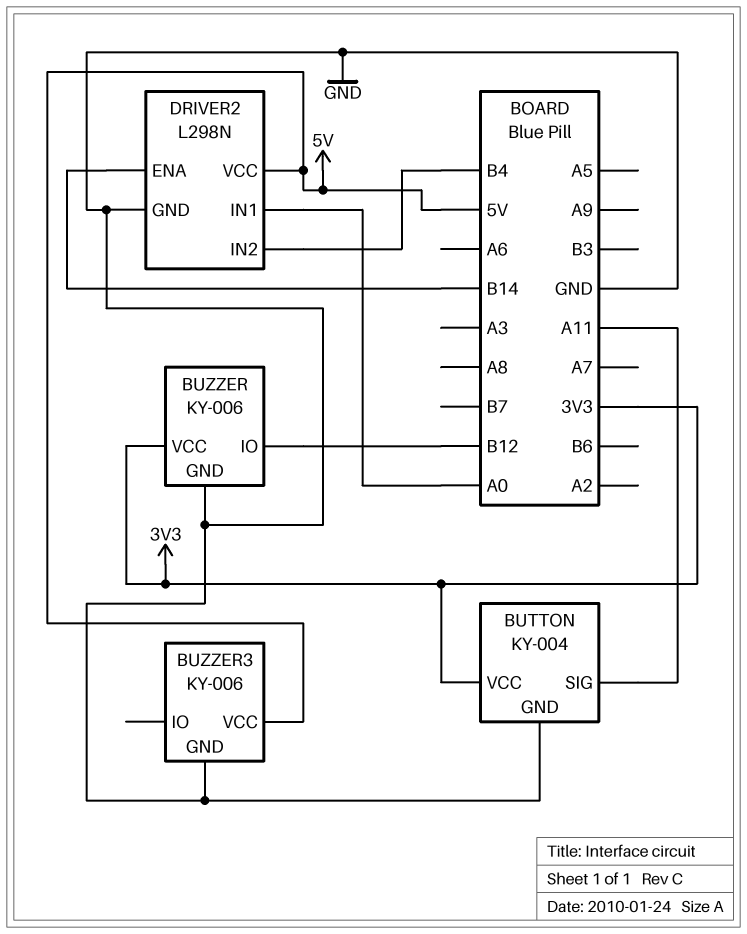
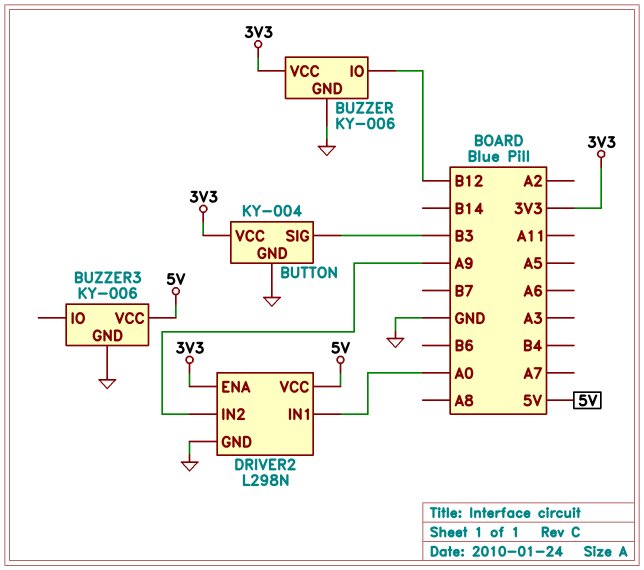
BUTTON pin SIG: A11 -> B3
DRIVER2 pin ENA: B14 -> 3V3
DRIVER2 pin IN2: B4 -> A9

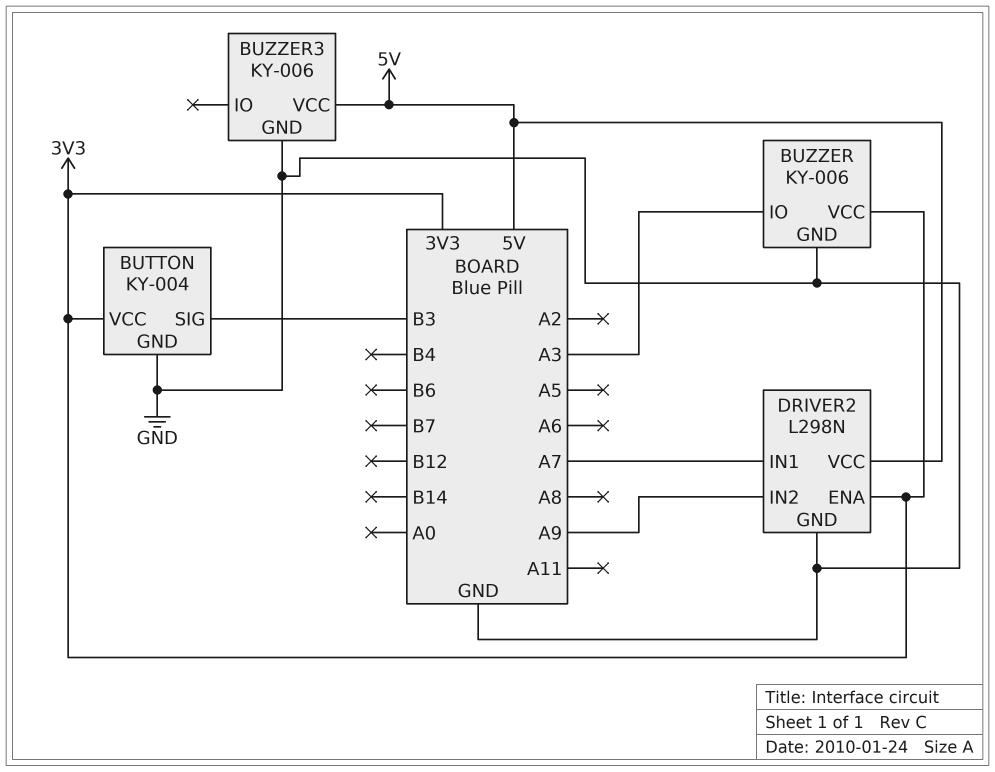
BUZZER pin IO: B12 -> A3
DRIVER2 pin IN1: A0 -> A7

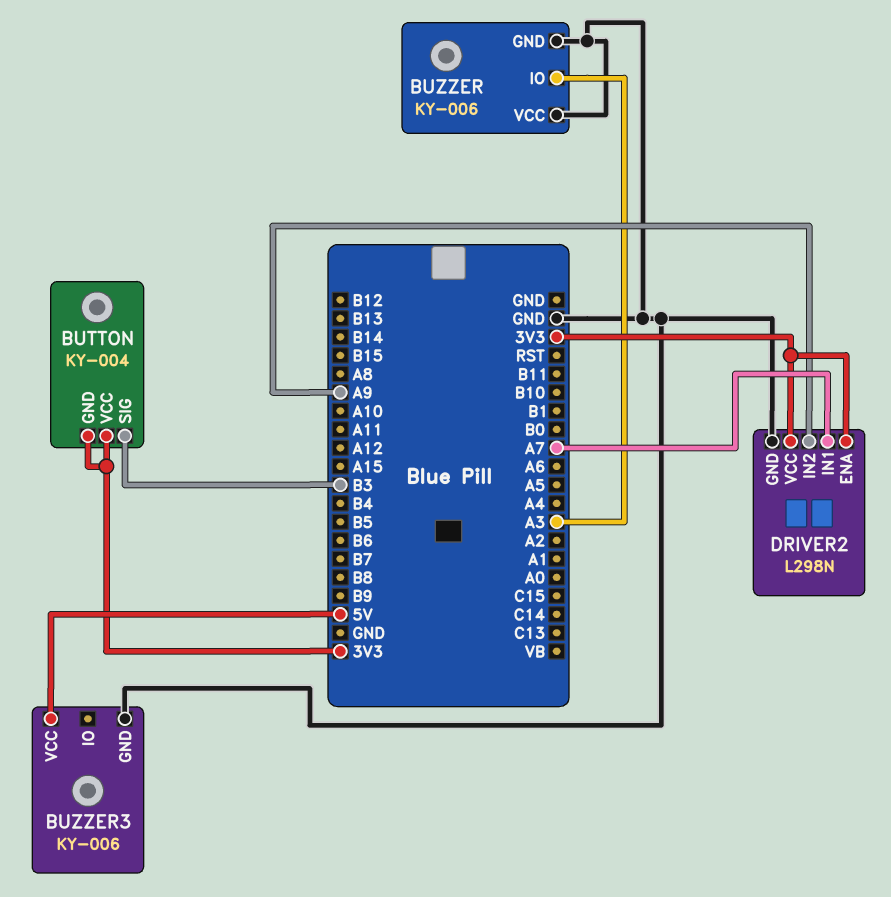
BUTTON pin GND: GND -> 3V3
BUZZER pin VCC: 3V3 -> GND
DRIVER2 pin VCC: 5V -> 3V3

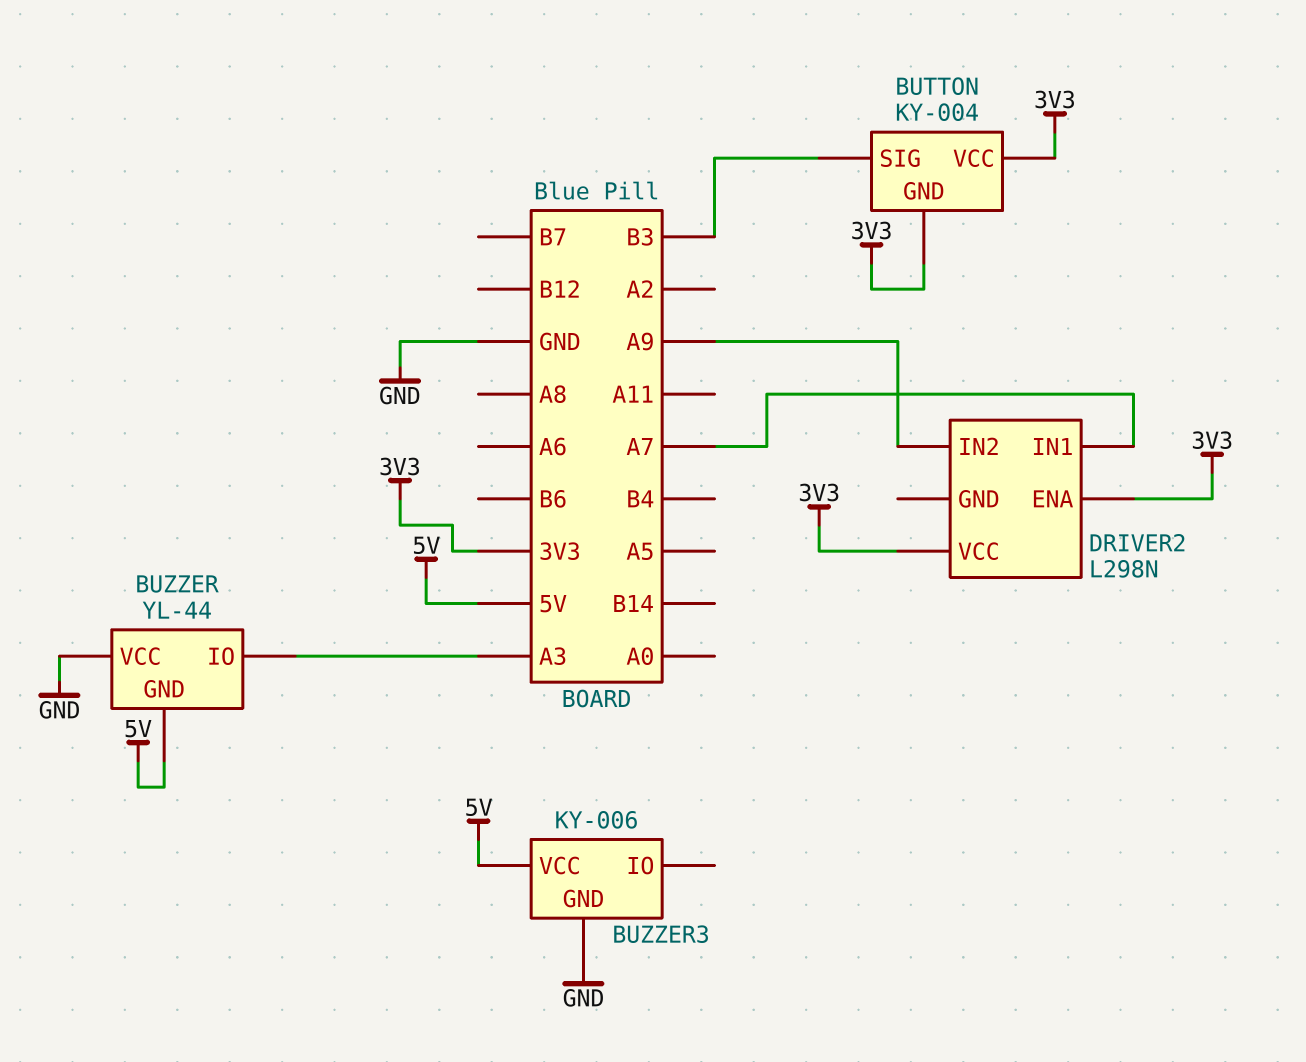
BUZZER: KY-006 -> YL-44
BUZZER pin GND: GND -> 5V
DRIVER2 pin GND: GND -> none

